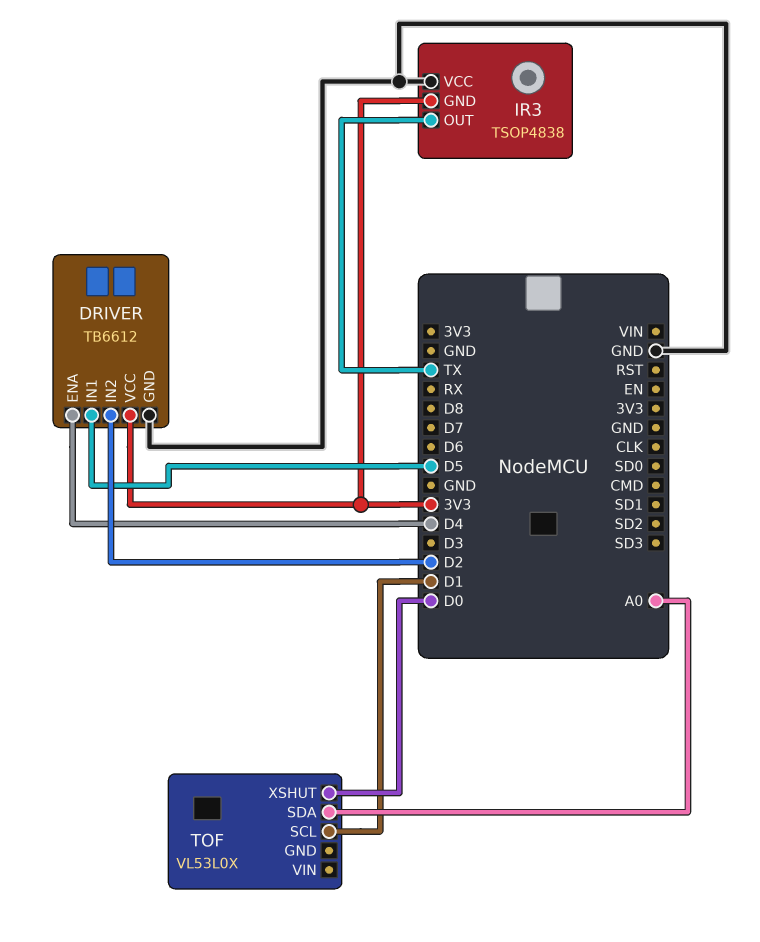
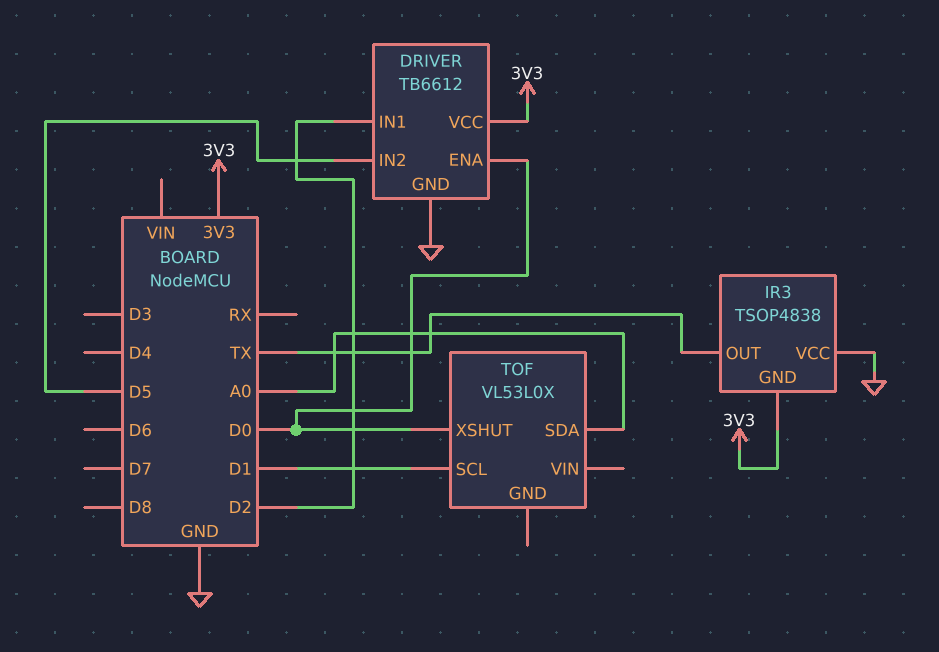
DRIVER pin ENA: D4 -> D0
DRIVER pin IN1: D5 -> D2
DRIVER pin IN2: D2 -> D5

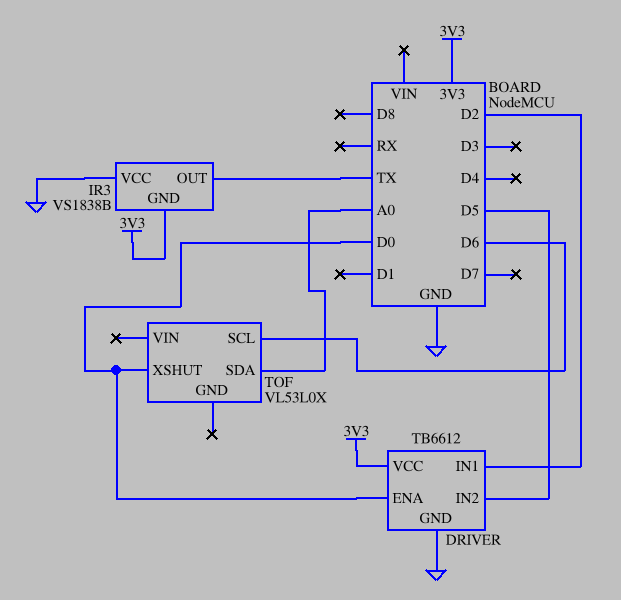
IR3: TSOP4838 -> VS1838B
TOF pin SCL: D1 -> D6

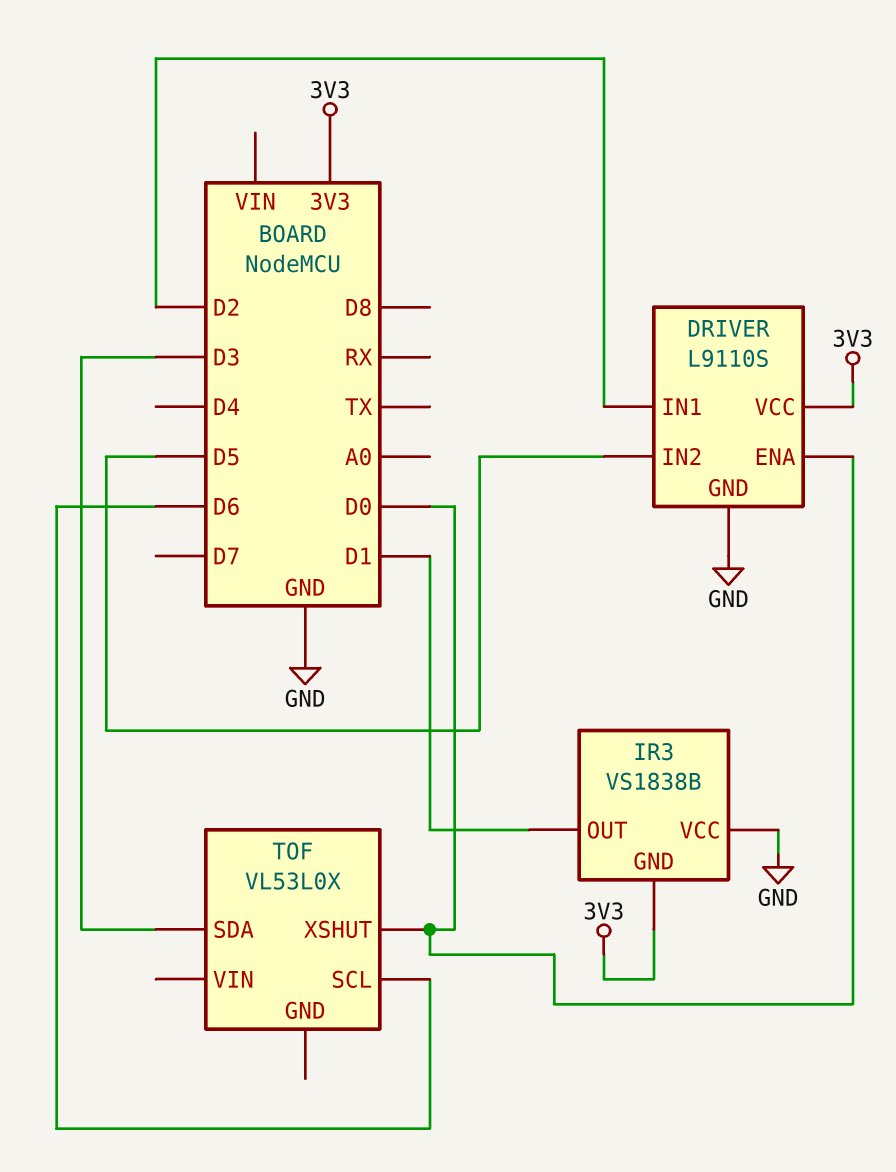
DRIVER: TB6612 -> L9110S
IR3 pin OUT: TX -> D1
TOF pin SDA: A0 -> D3

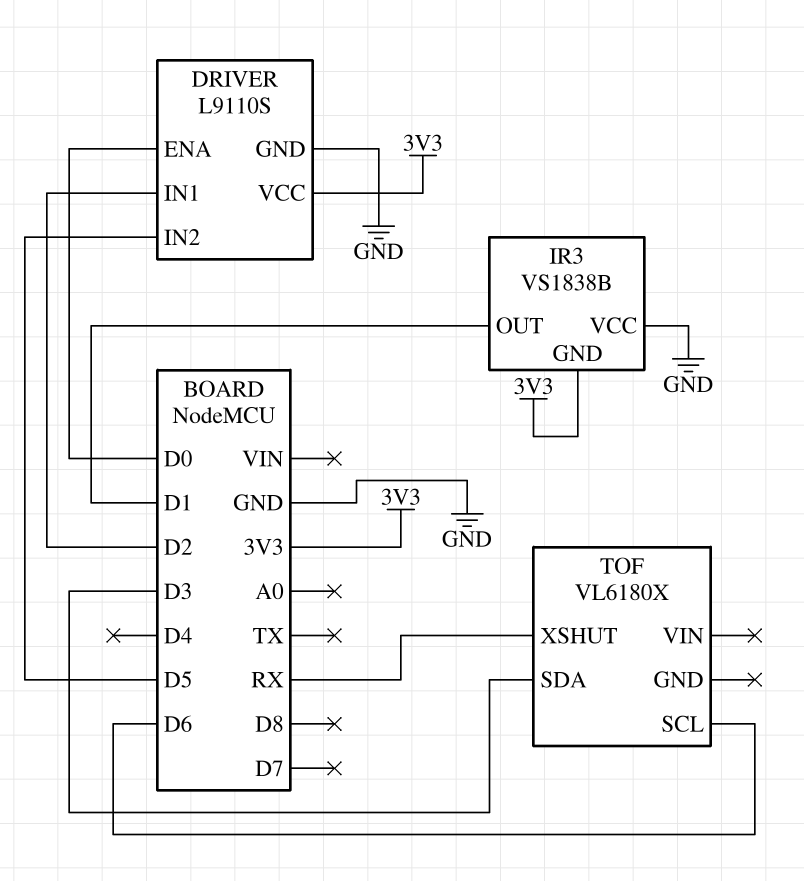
TOF: VL53L0X -> VL6180X
TOF pin XSHUT: D0 -> RX

